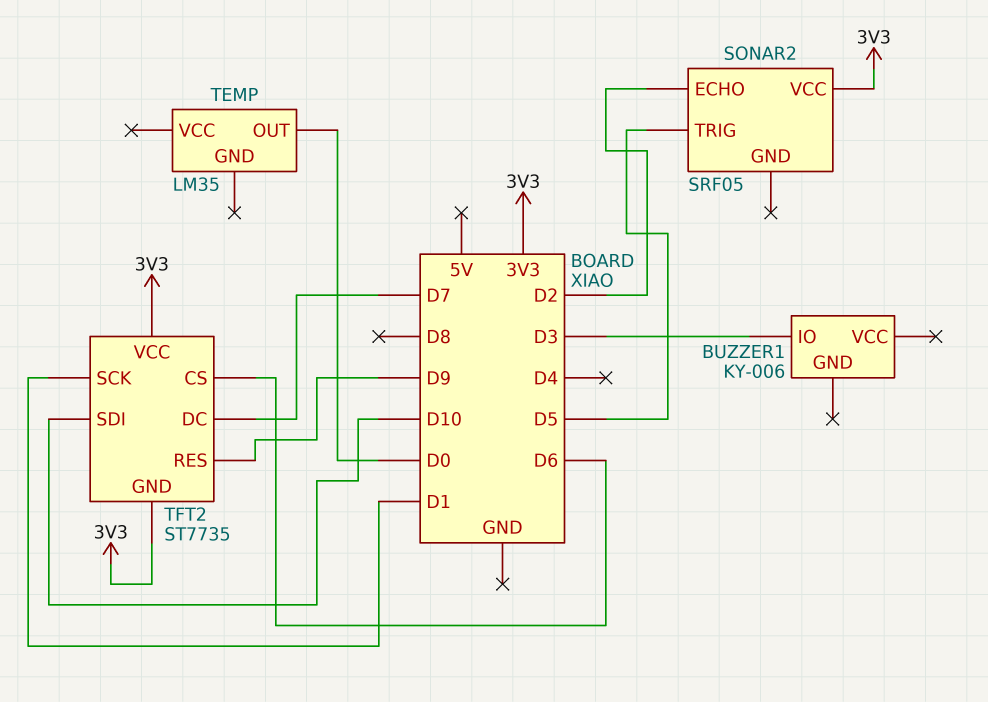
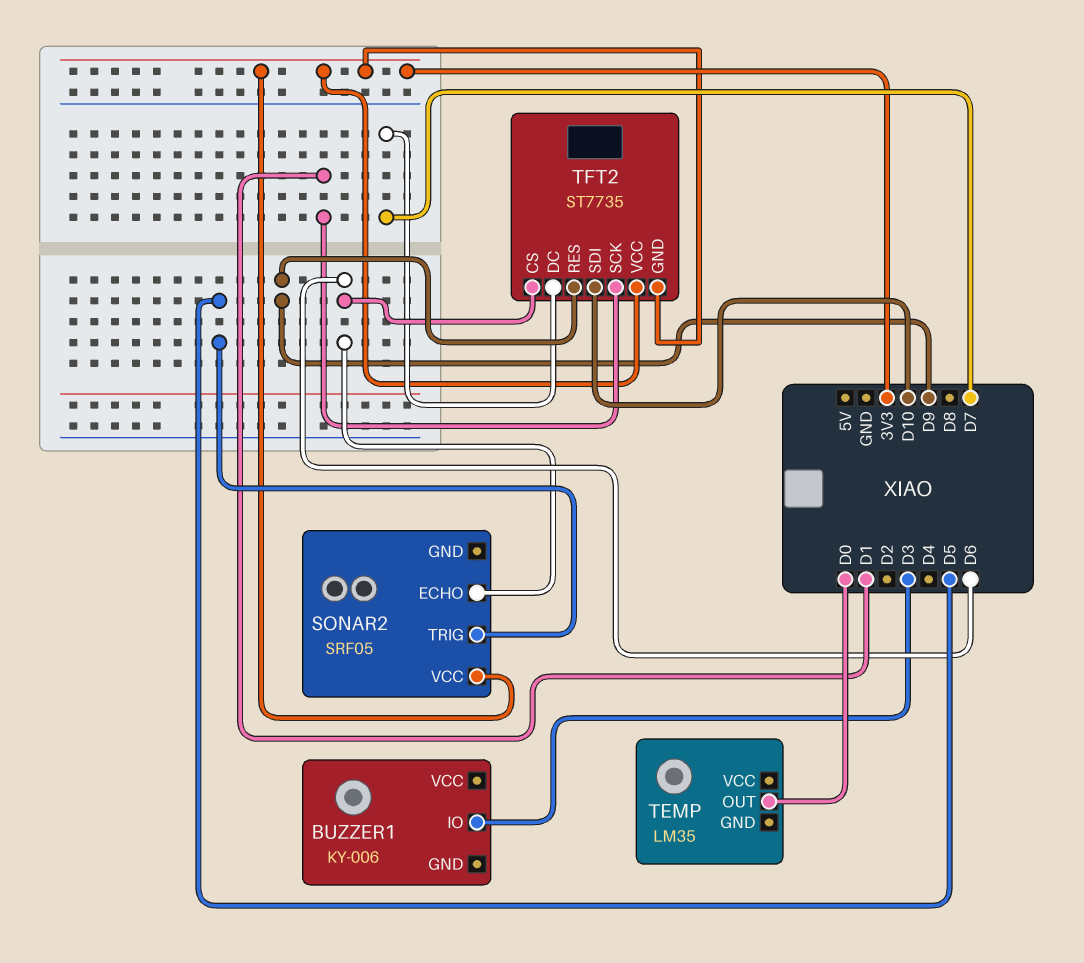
SONAR2 pin ECHO: D2 -> D6

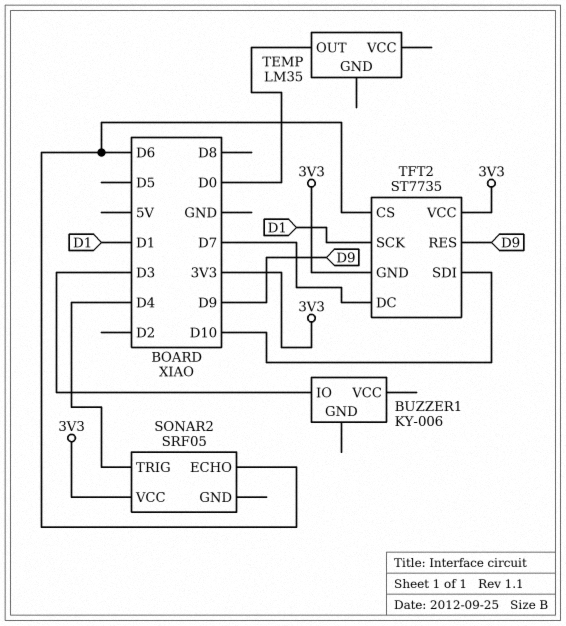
SONAR2 pin TRIG: D5 -> D4

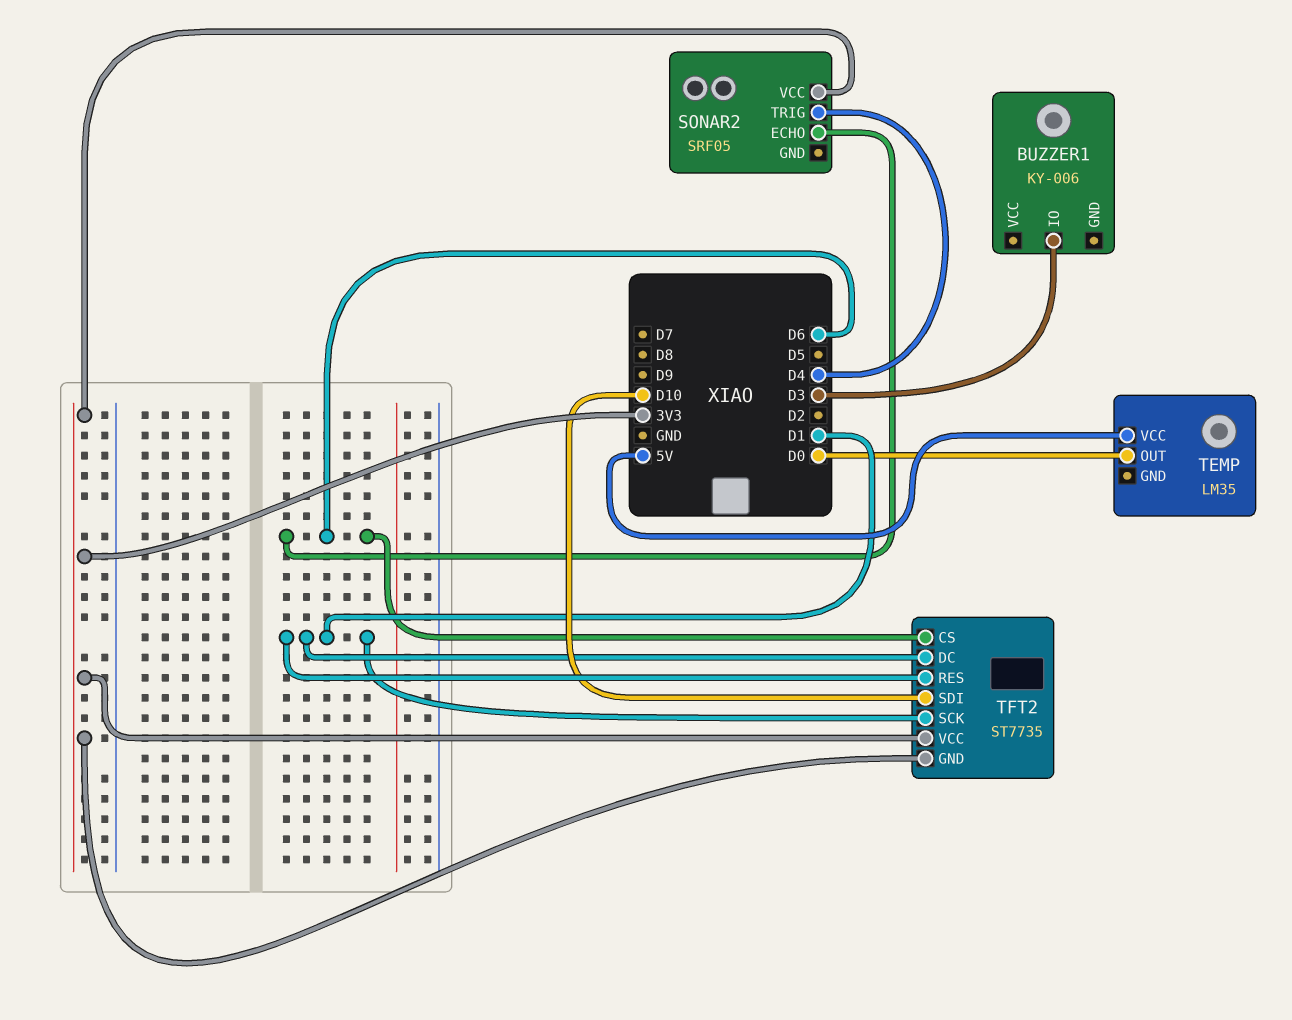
TEMP pin VCC: none -> 5V
TFT2 pin DC: D7 -> D1
TFT2 pin RES: D9 -> D1

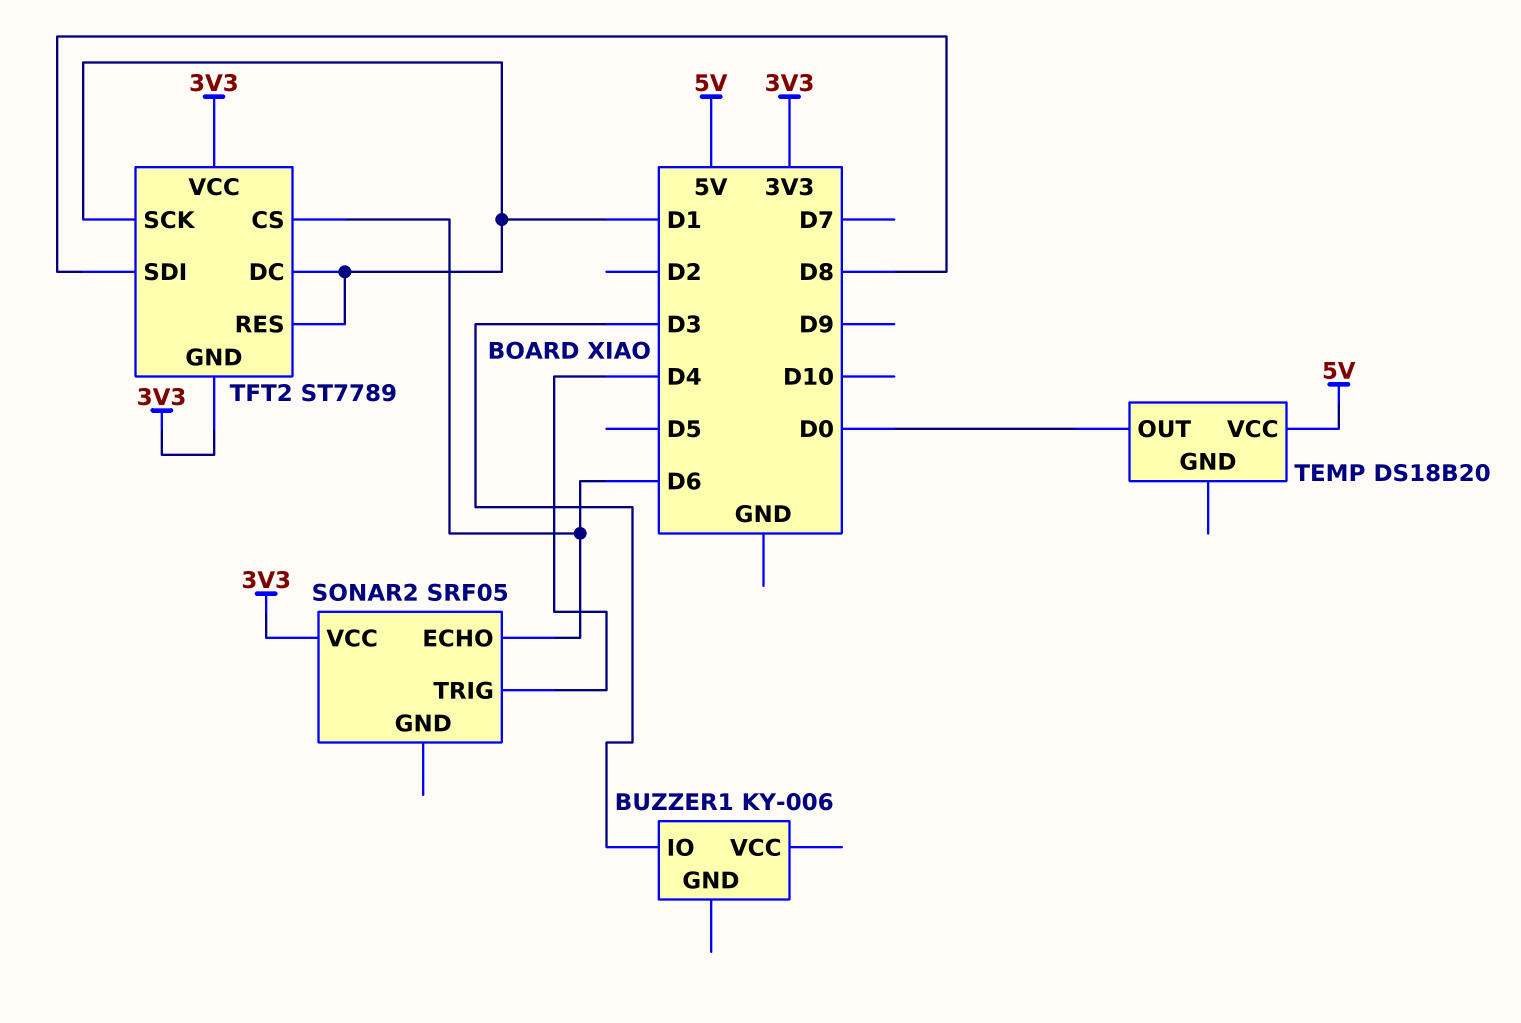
TEMP: LM35 -> DS18B20
TFT2: ST7735 -> ST7789
TFT2 pin SDI: D10 -> D8

